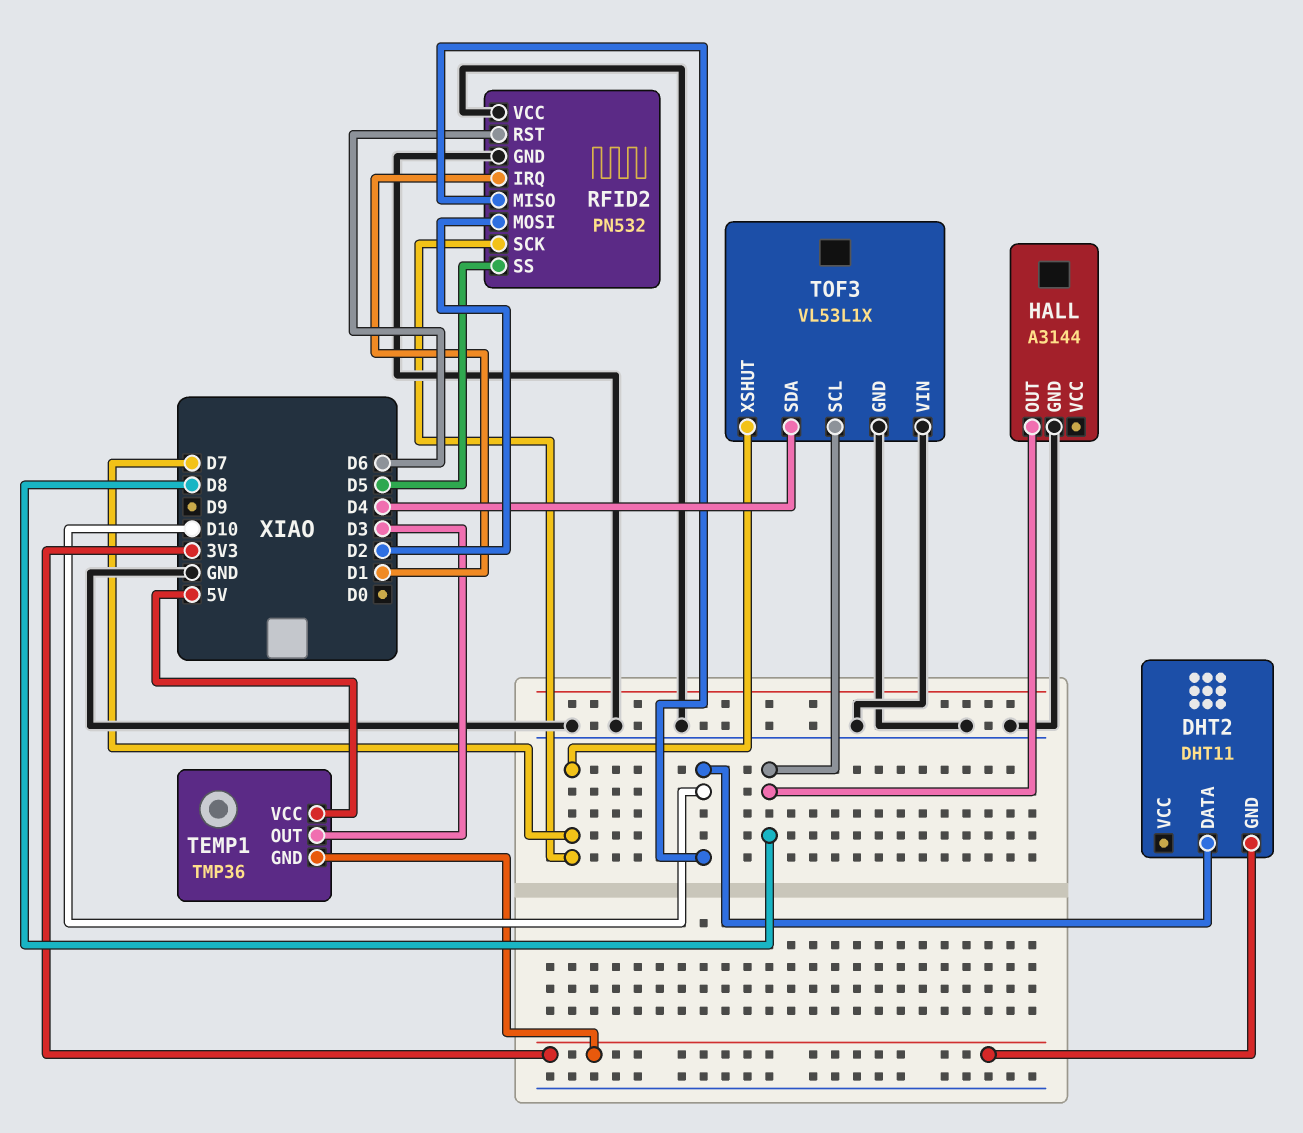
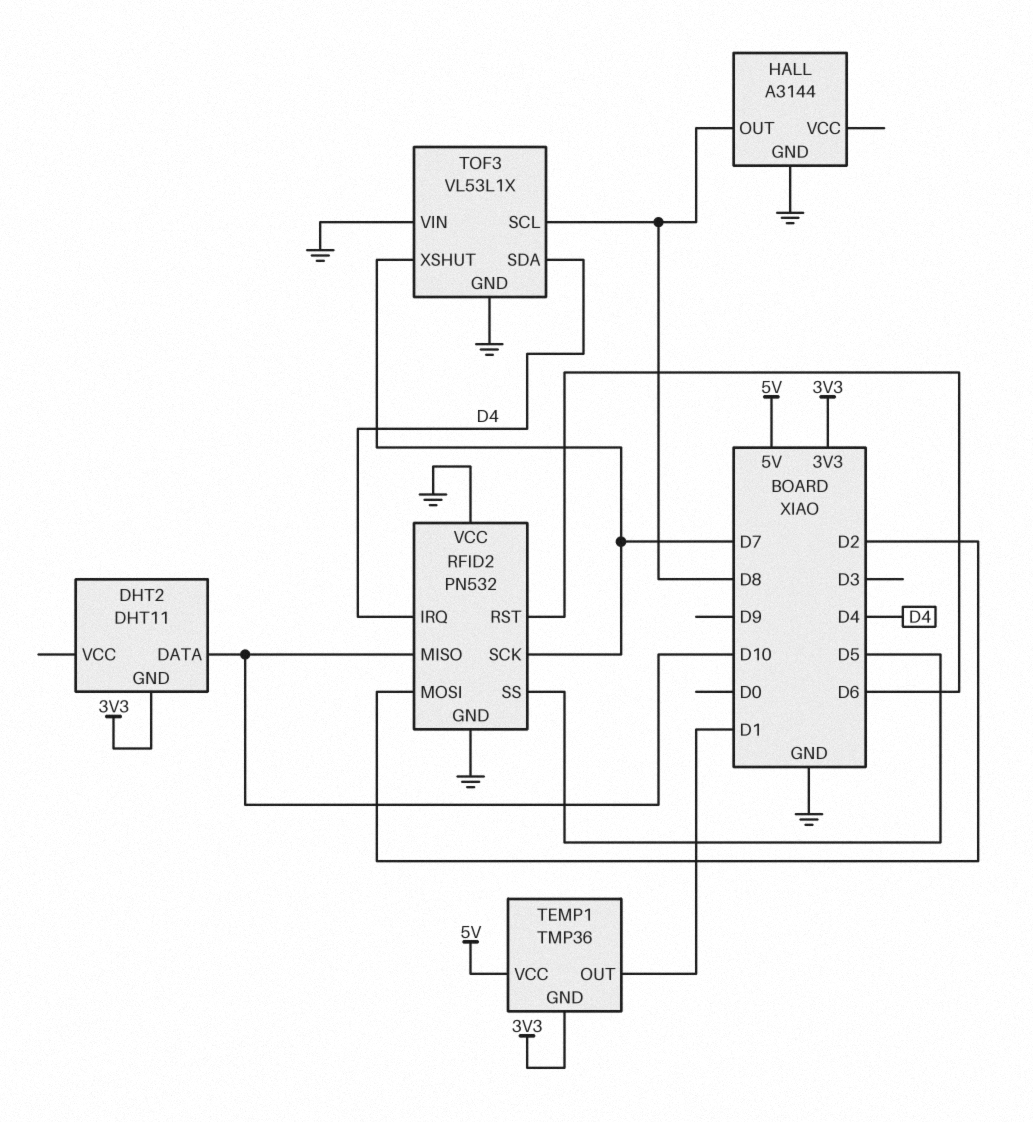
RFID2 pin IRQ: D1 -> D4
TEMP1 pin OUT: D3 -> D1

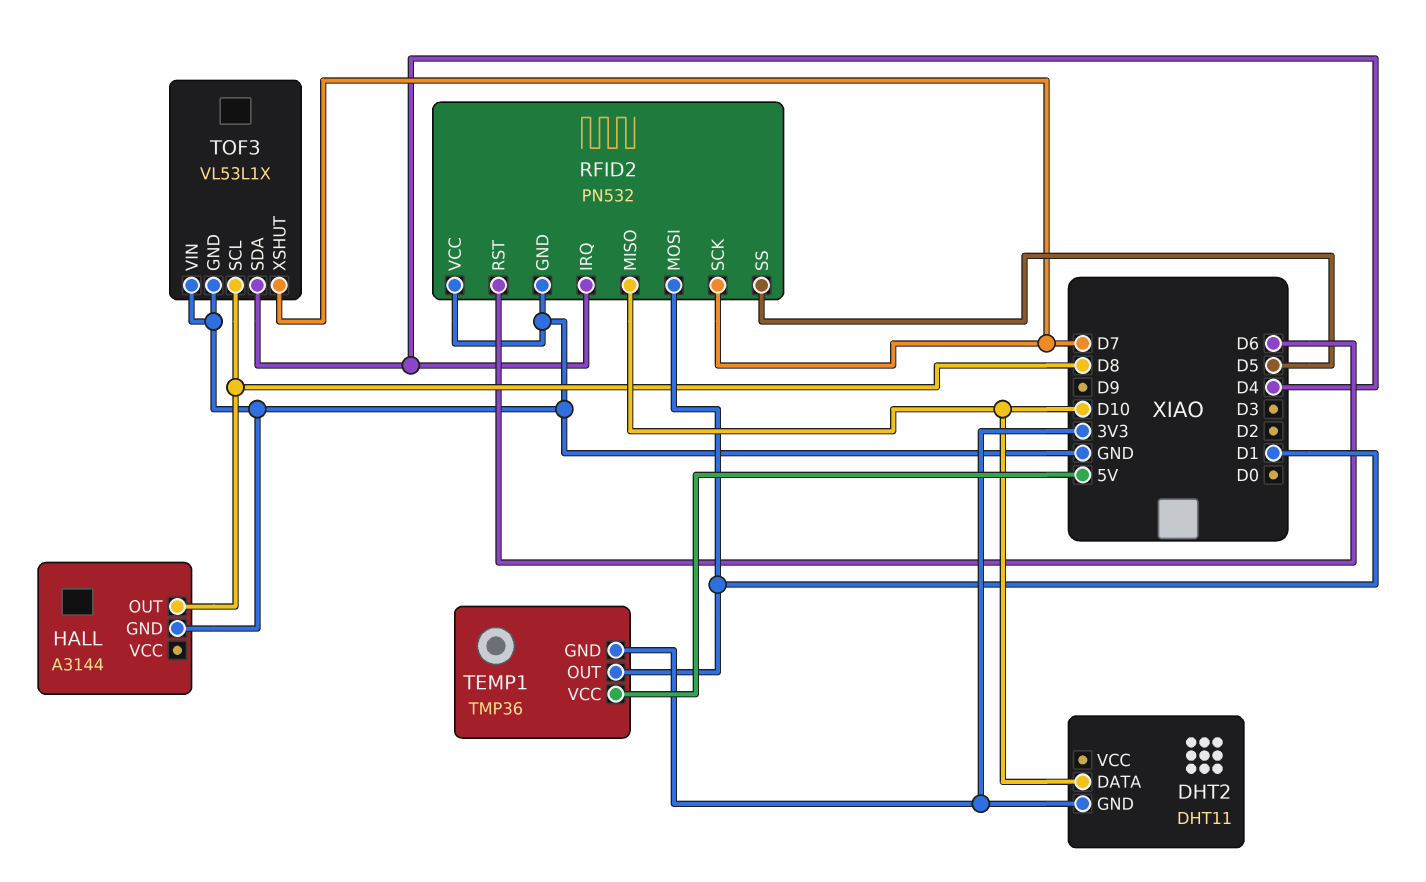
RFID2 pin MOSI: D2 -> D1

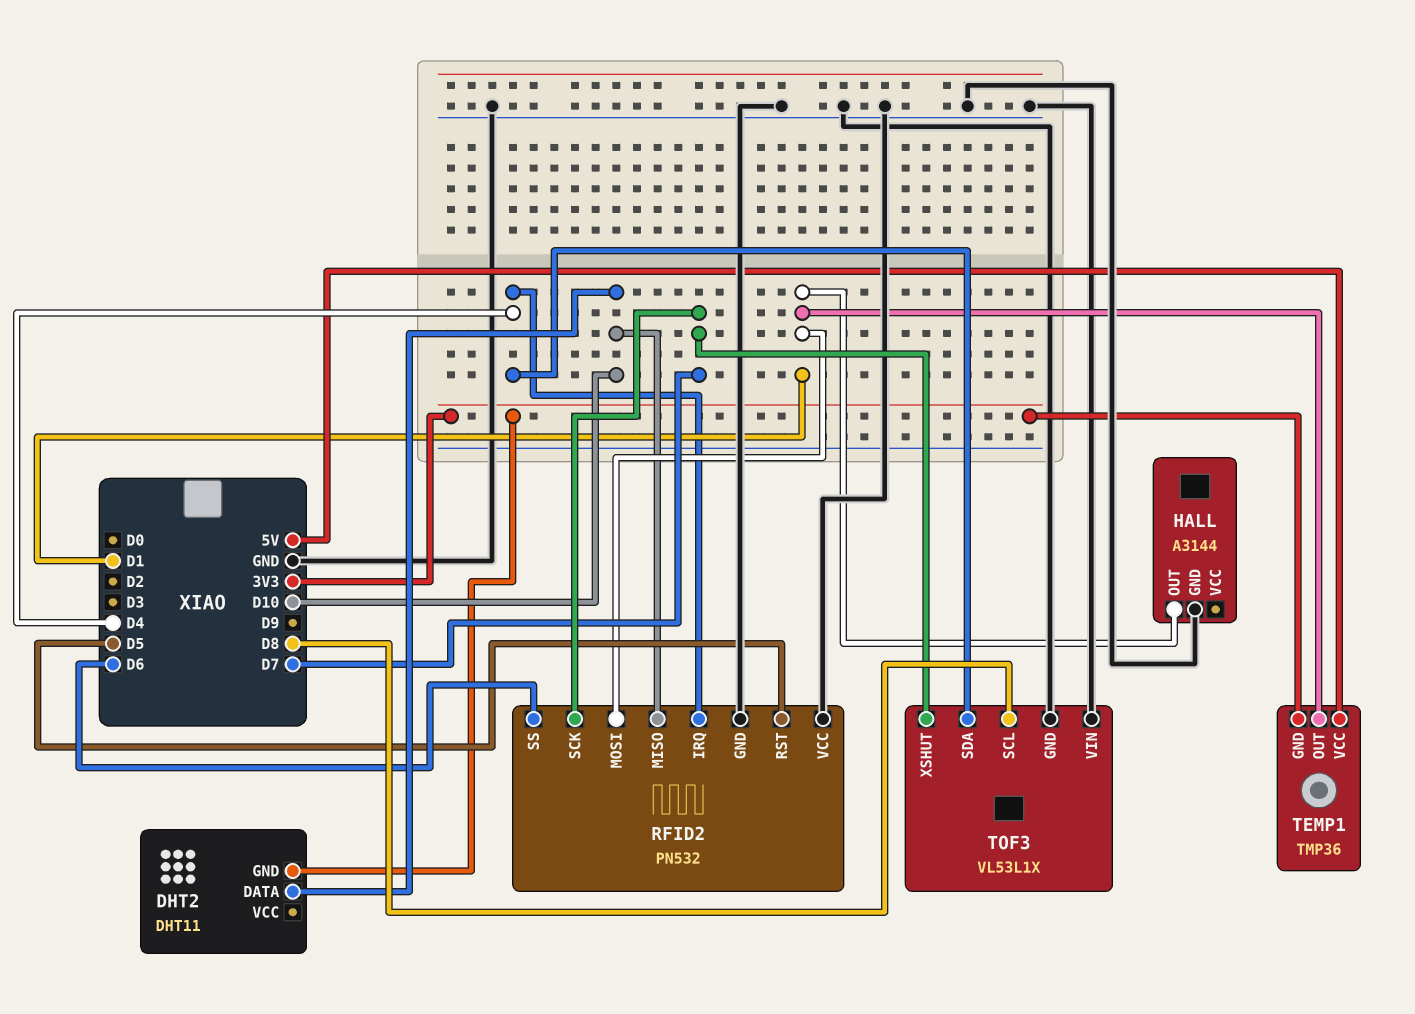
HALL pin OUT: D8 -> D1
RFID2 pin RST: D6 -> D5
RFID2 pin SS: D5 -> D6

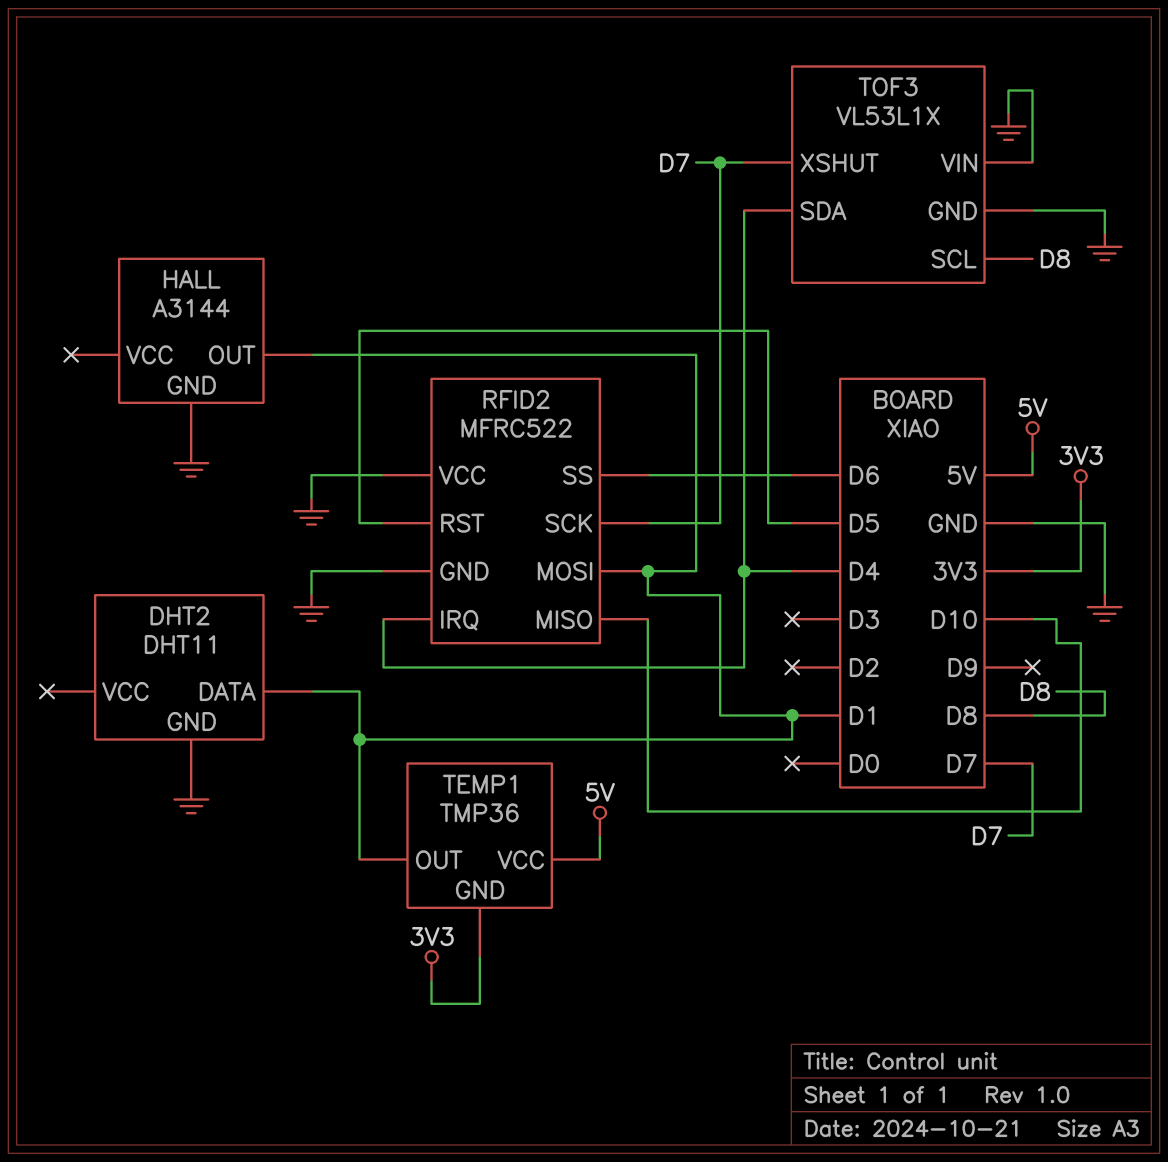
DHT2 pin DATA: D10 -> D1
DHT2 pin GND: 3V3 -> GND
RFID2: PN532 -> MFRC522

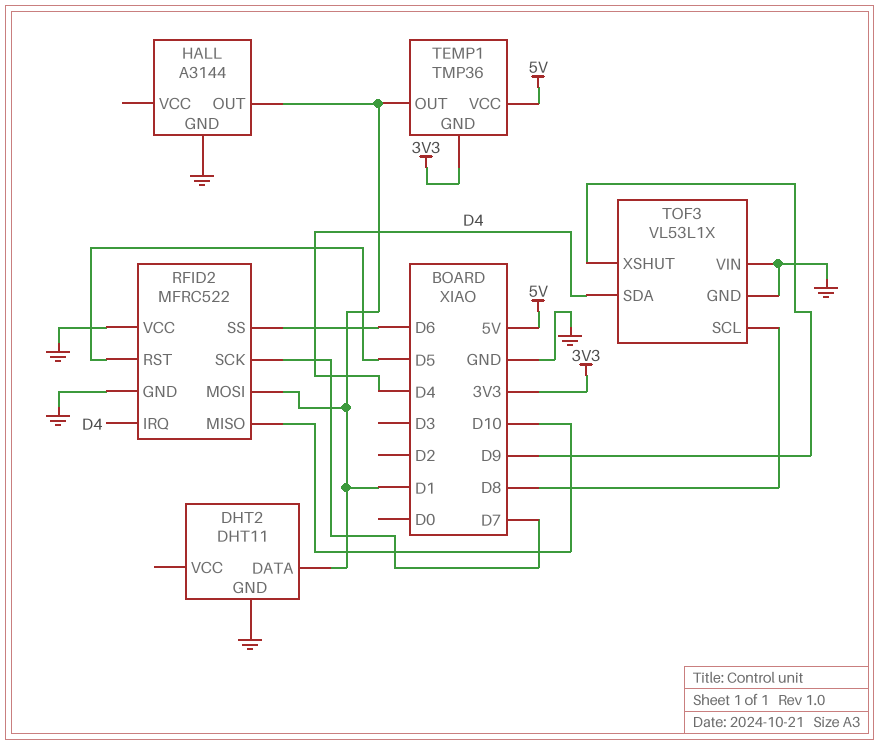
TOF3 pin XSHUT: D7 -> D9

